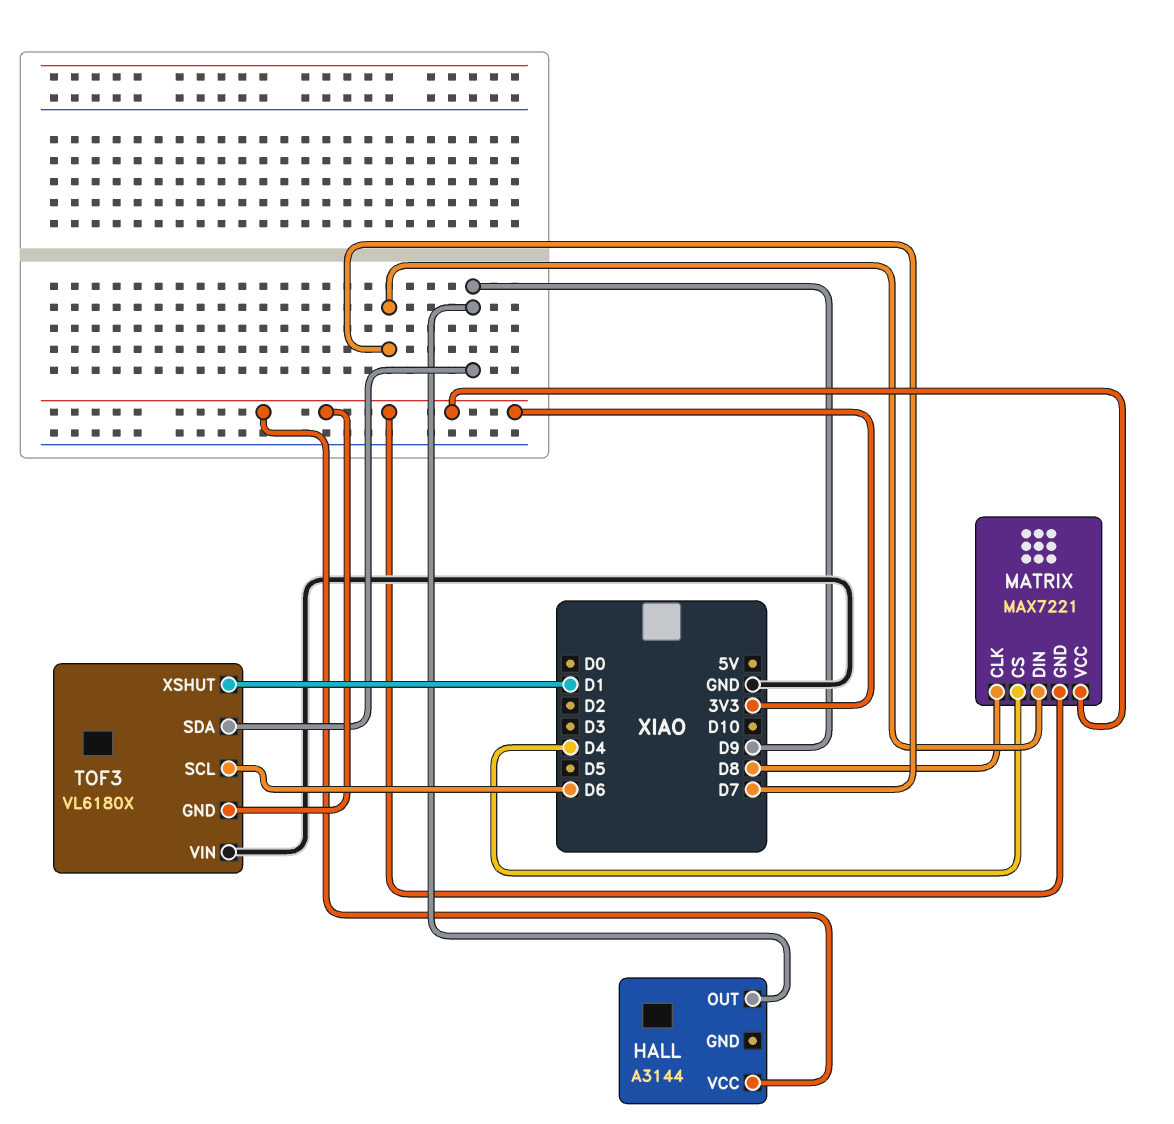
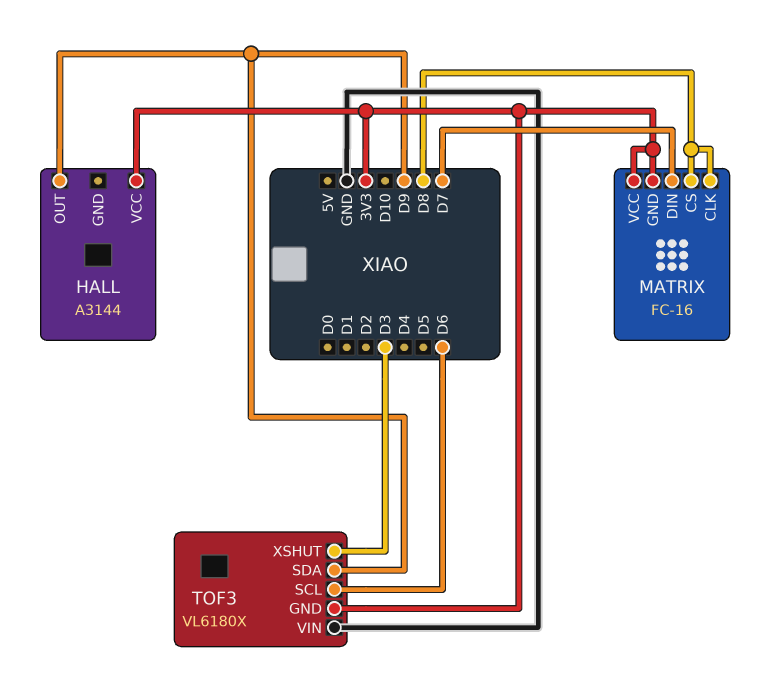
MATRIX: MAX7221 -> FC-16
MATRIX pin CS: D4 -> D8
TOF3 pin XSHUT: D1 -> D3

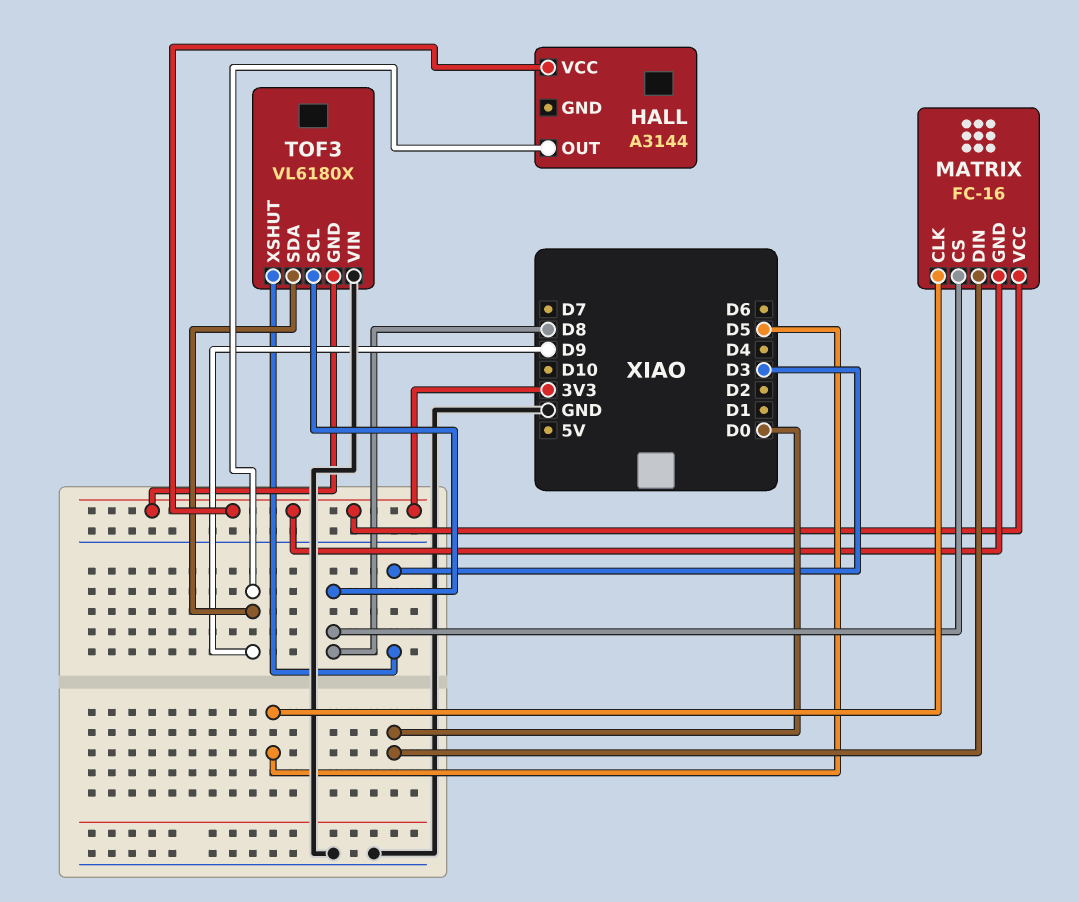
MATRIX pin CLK: D8 -> D5
MATRIX pin DIN: D7 -> D0
TOF3 pin SCL: D6 -> D8

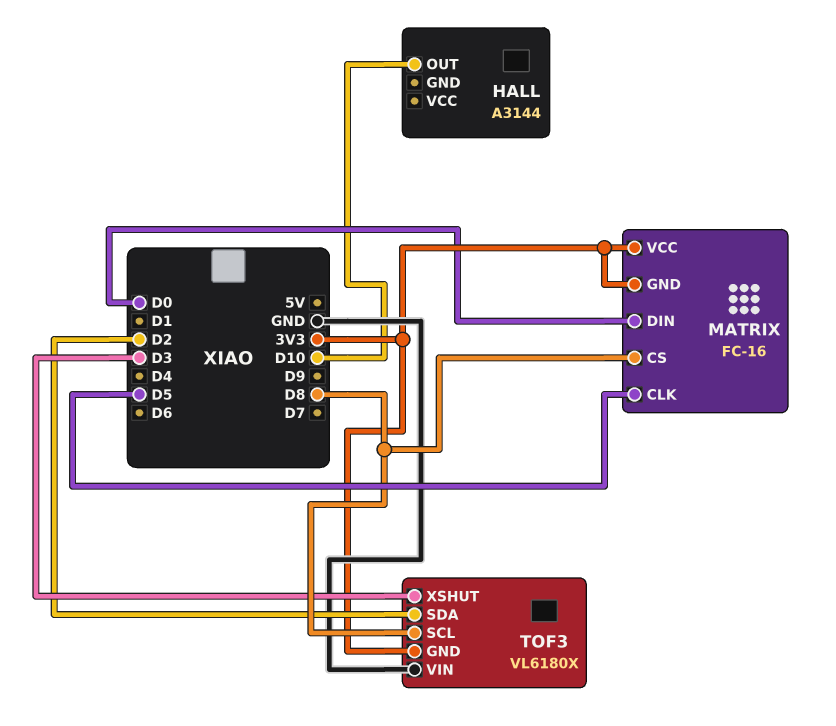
HALL pin OUT: D9 -> D10
HALL pin VCC: 3V3 -> none
TOF3 pin SDA: D9 -> D2

